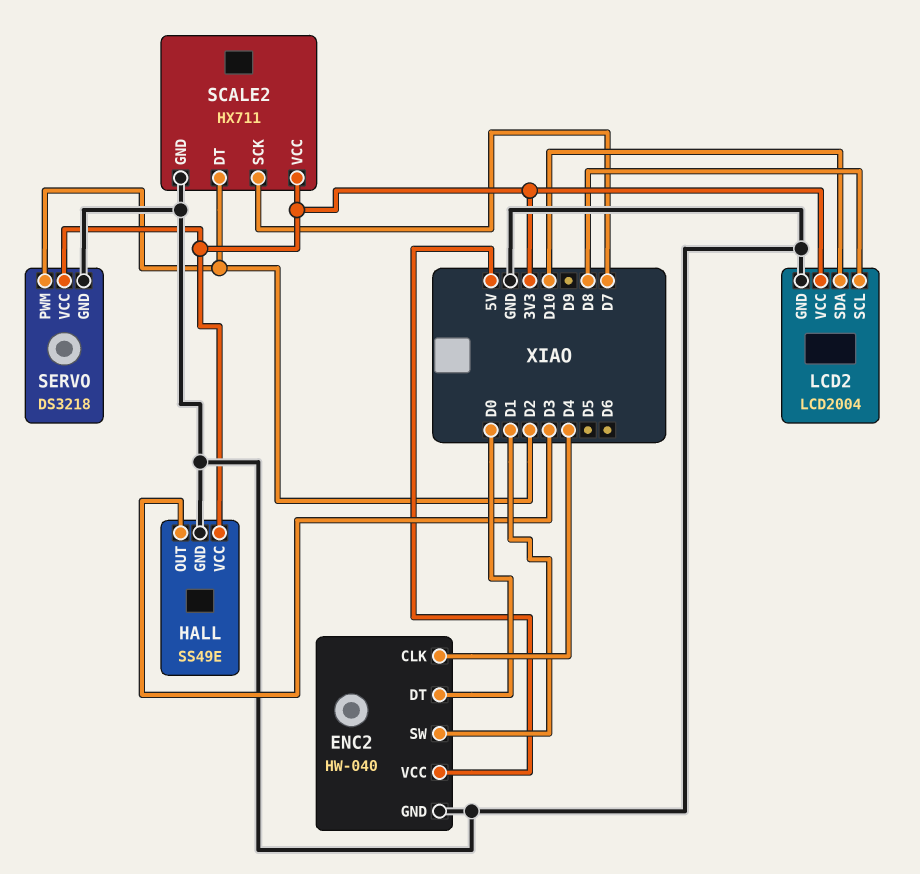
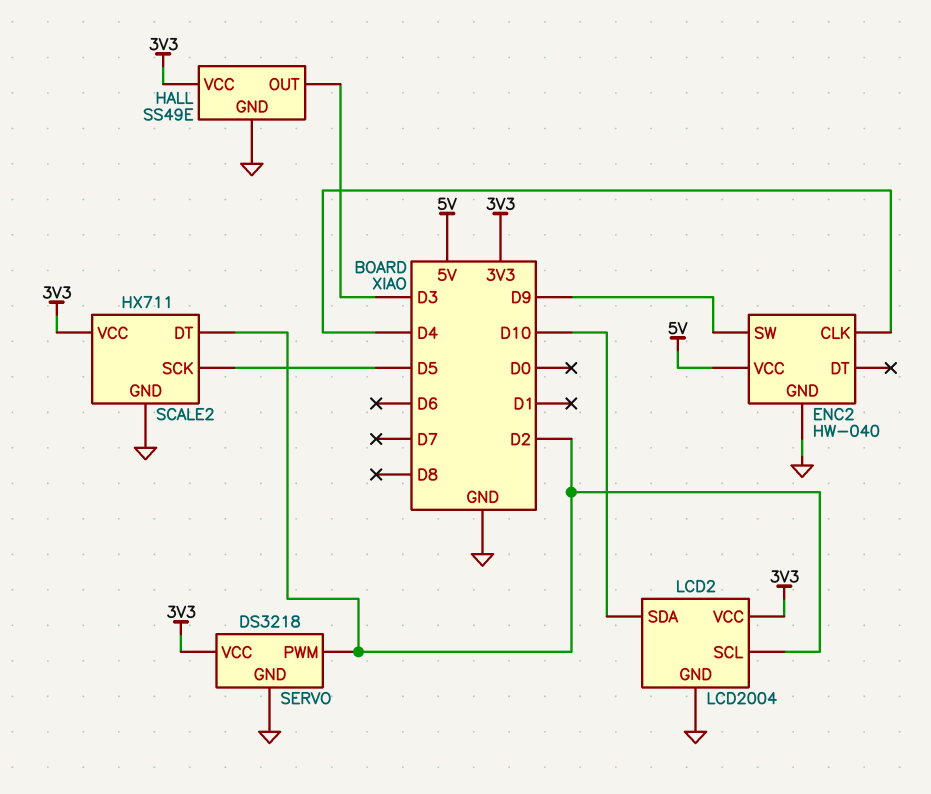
ENC2 pin DT: D0 -> none
ENC2 pin SW: D1 -> D9
LCD2 pin SCL: D8 -> D2
SCALE2 pin SCK: D7 -> D5

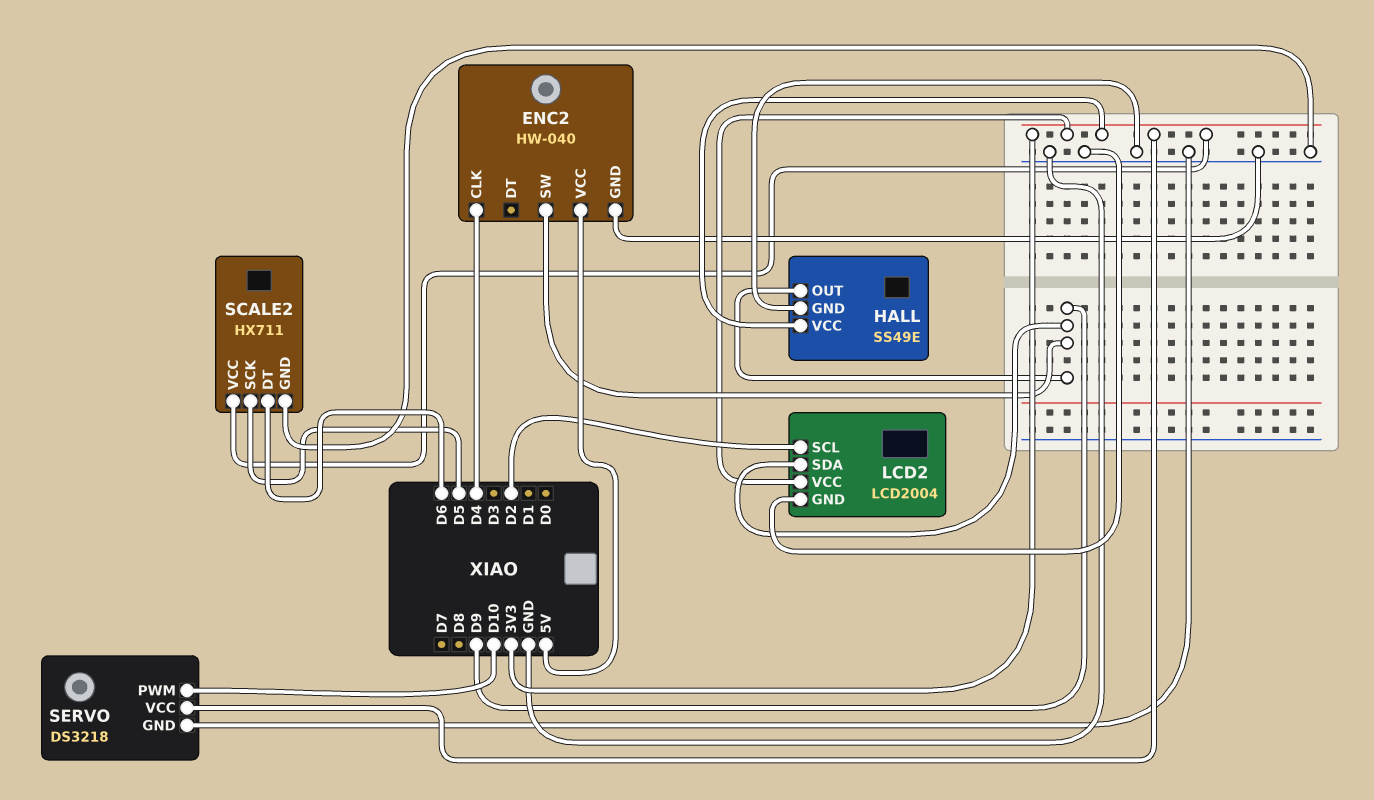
HALL pin OUT: D3 -> D9
LCD2 pin SDA: D10 -> D9
SCALE2 pin DT: D2 -> D6
SERVO pin PWM: D2 -> D10

